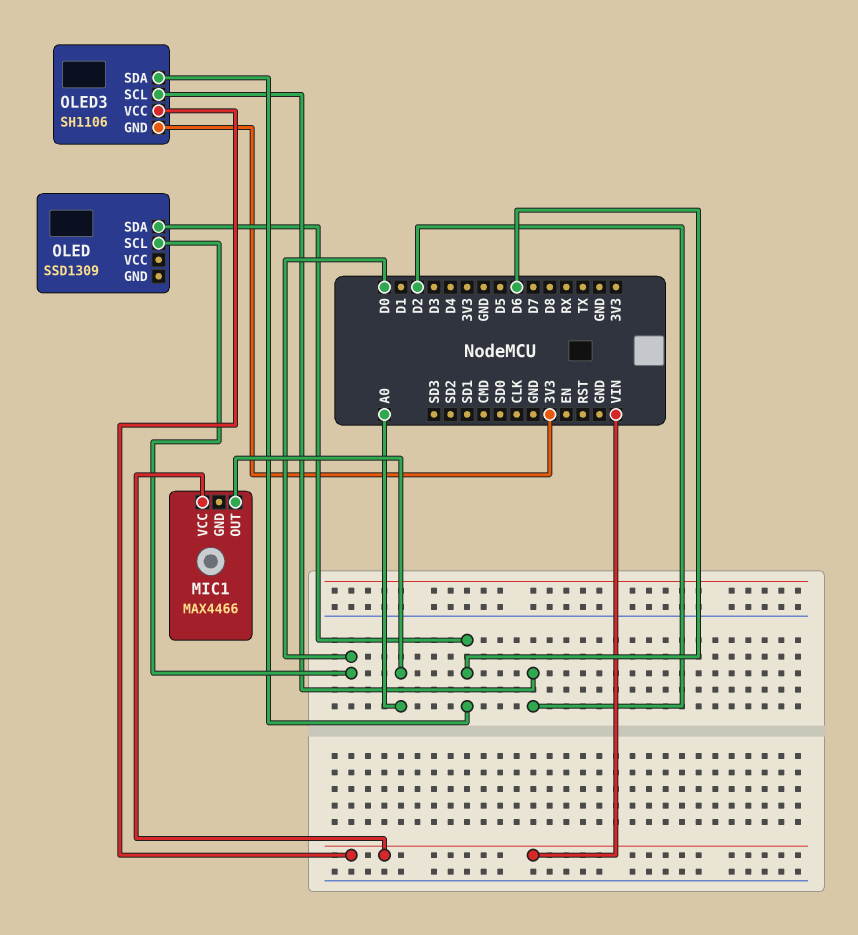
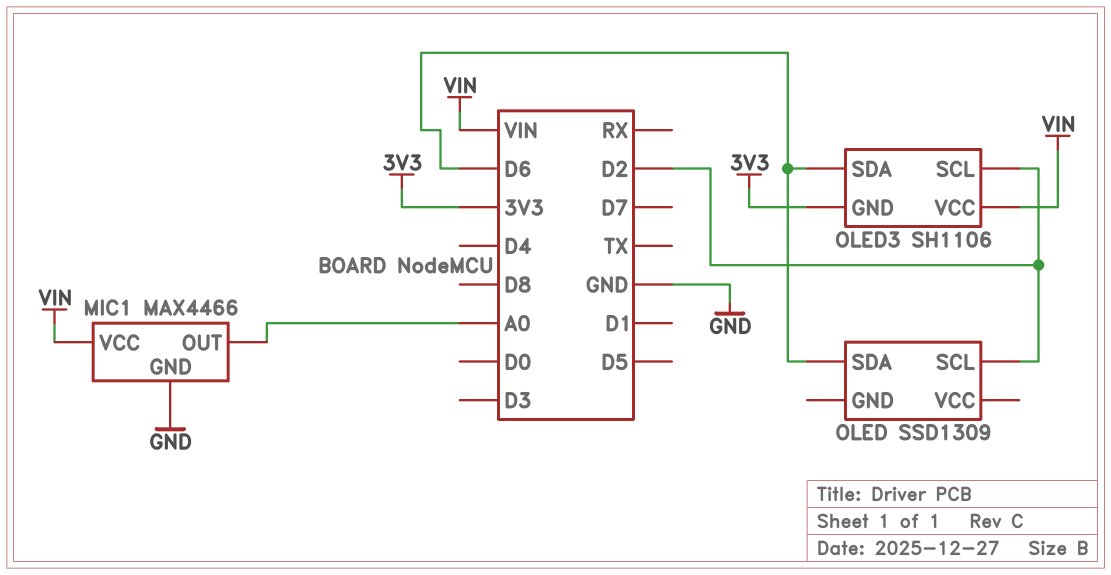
MIC1 pin GND: none -> GND
OLED pin SCL: D0 -> D2

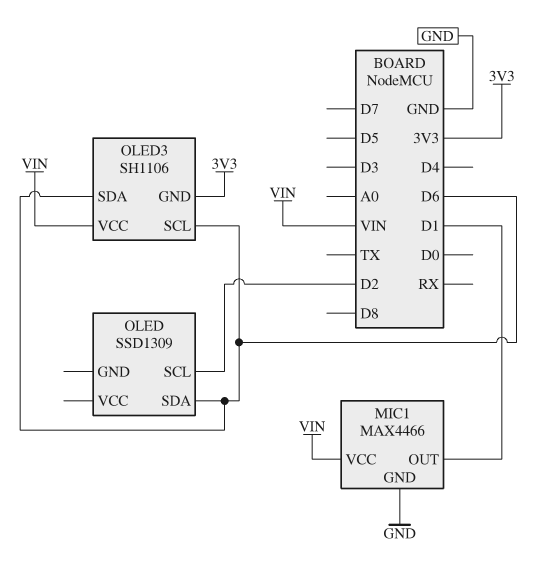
MIC1 pin OUT: A0 -> D1
OLED3 pin SCL: D2 -> D6

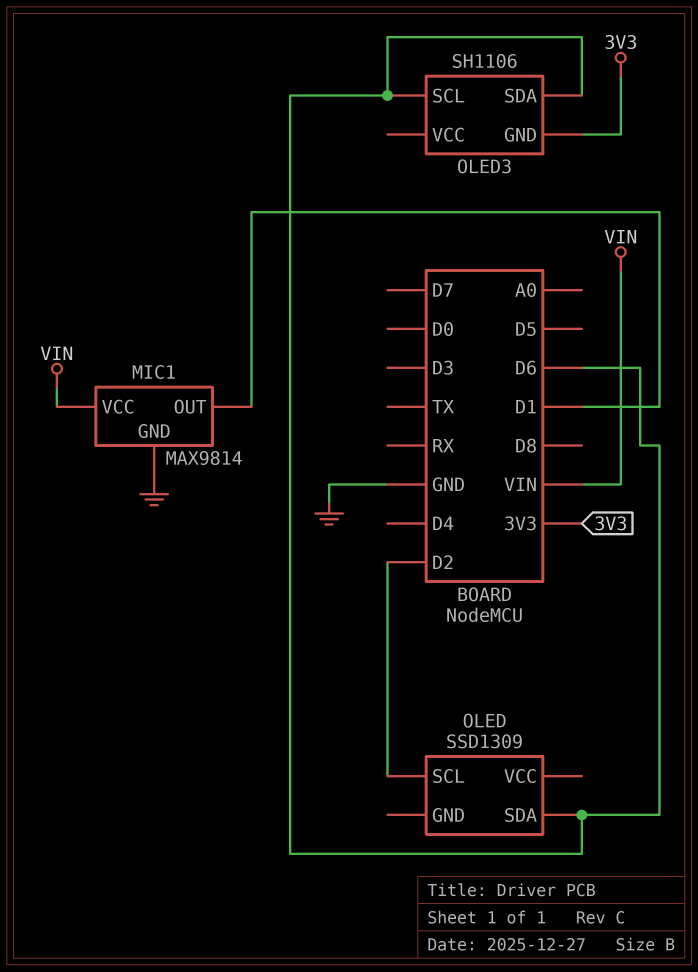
MIC1: MAX4466 -> MAX9814
OLED3 pin VCC: VIN -> none

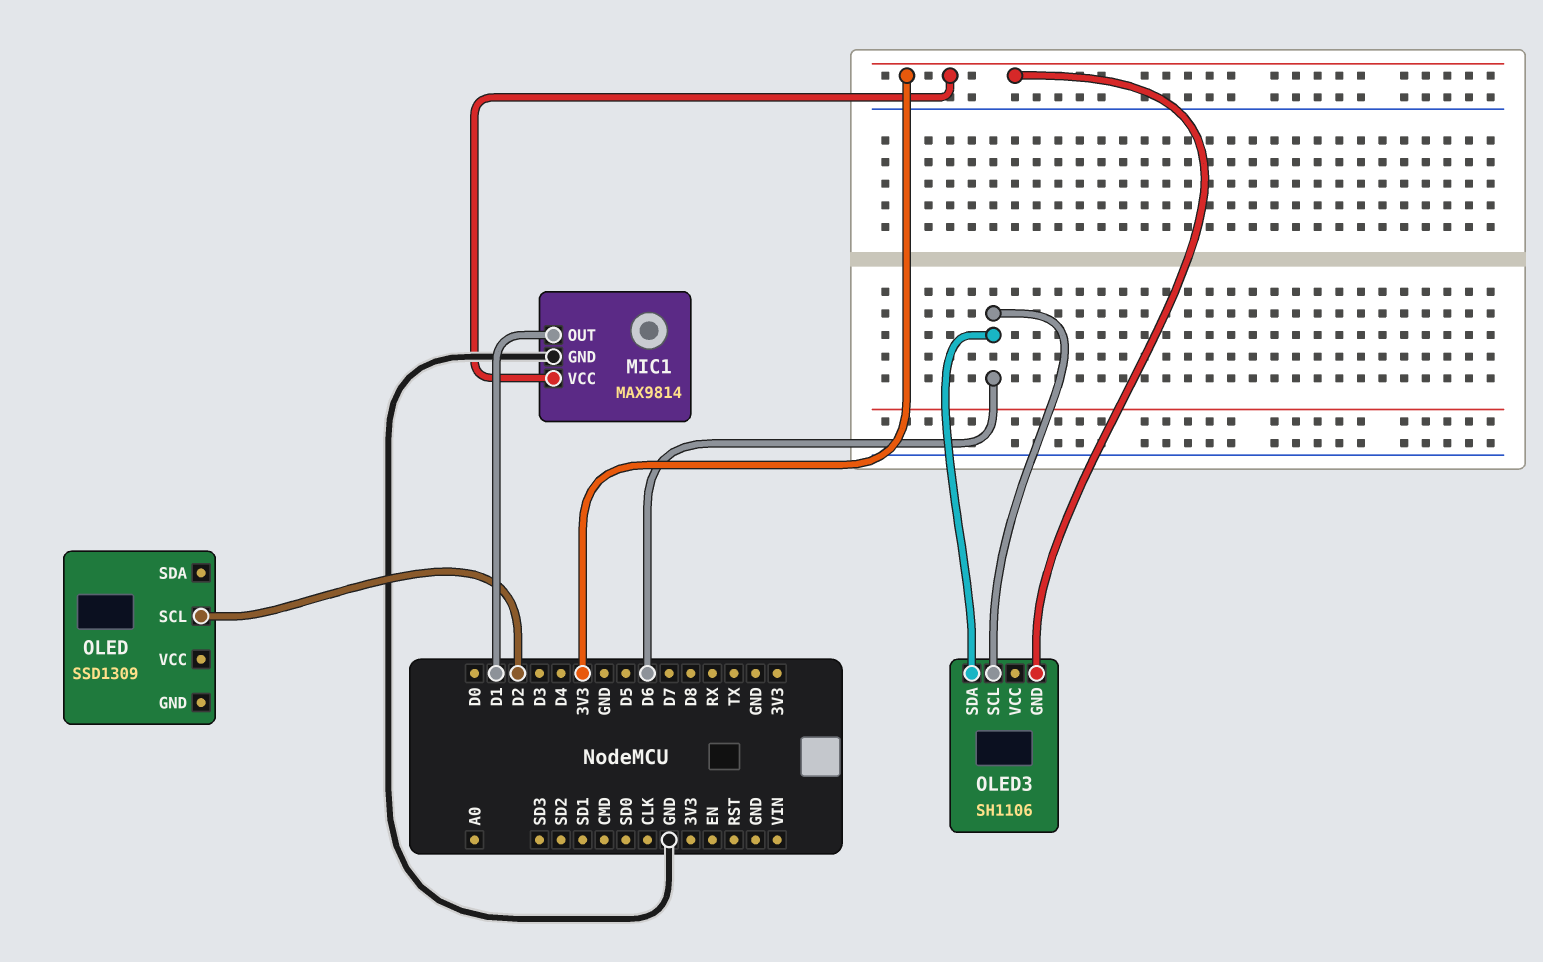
MIC1 pin VCC: VIN -> 3V3
OLED pin SDA: D6 -> none

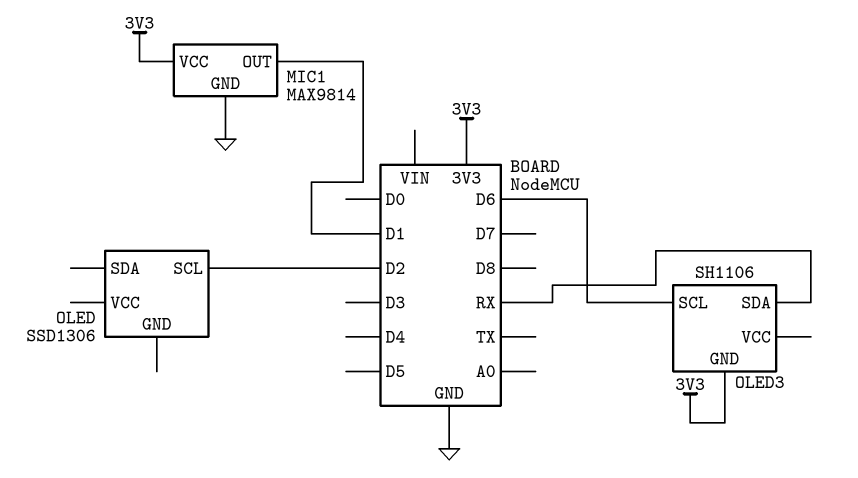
OLED: SSD1309 -> SSD1306
OLED3 pin SDA: D6 -> RX

